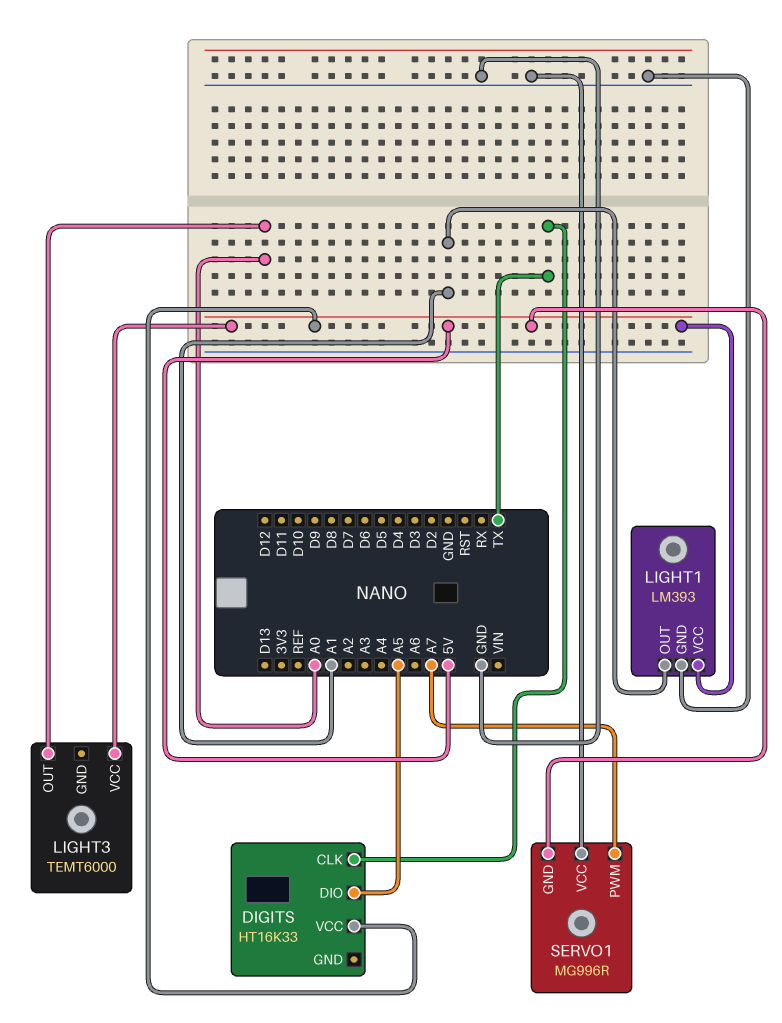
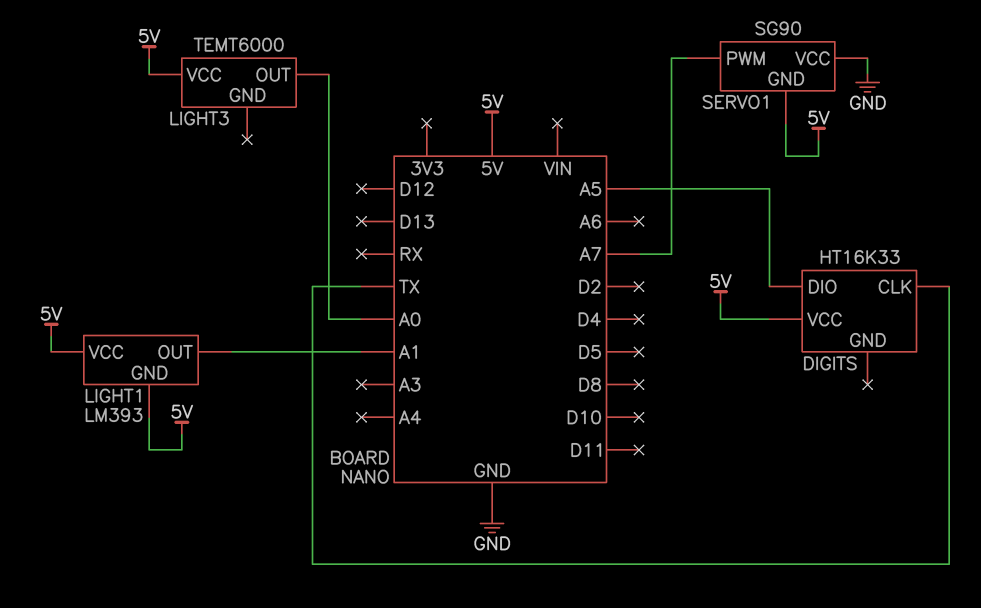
LIGHT1 pin GND: GND -> 5V
SERVO1: MG996R -> SG90

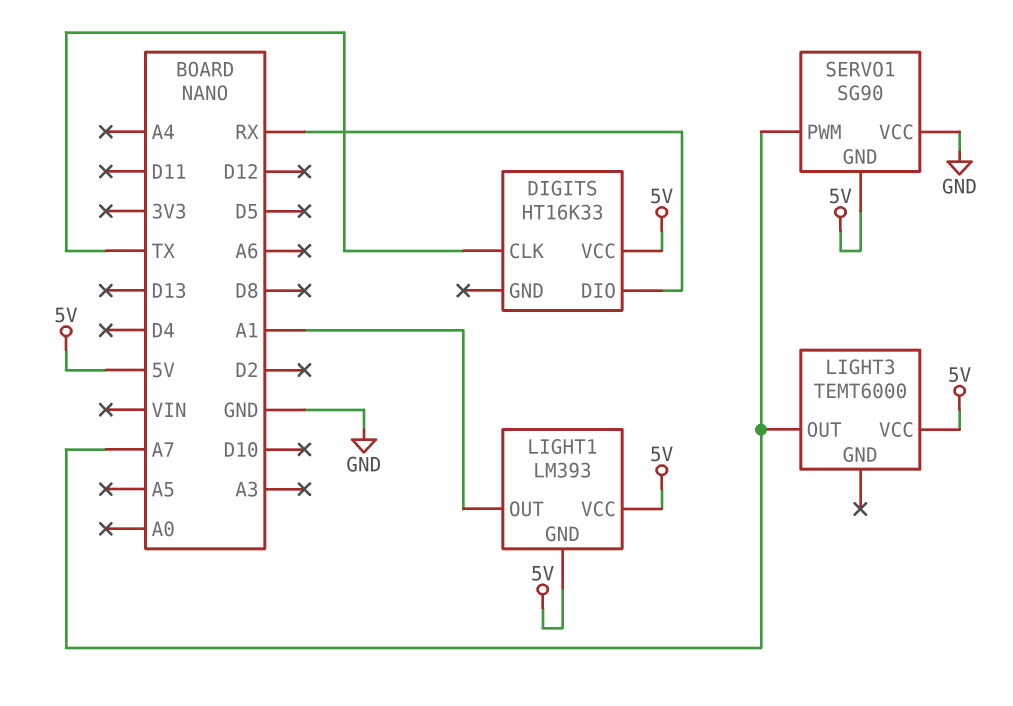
DIGITS pin DIO: A5 -> RX
LIGHT3 pin OUT: A0 -> A7

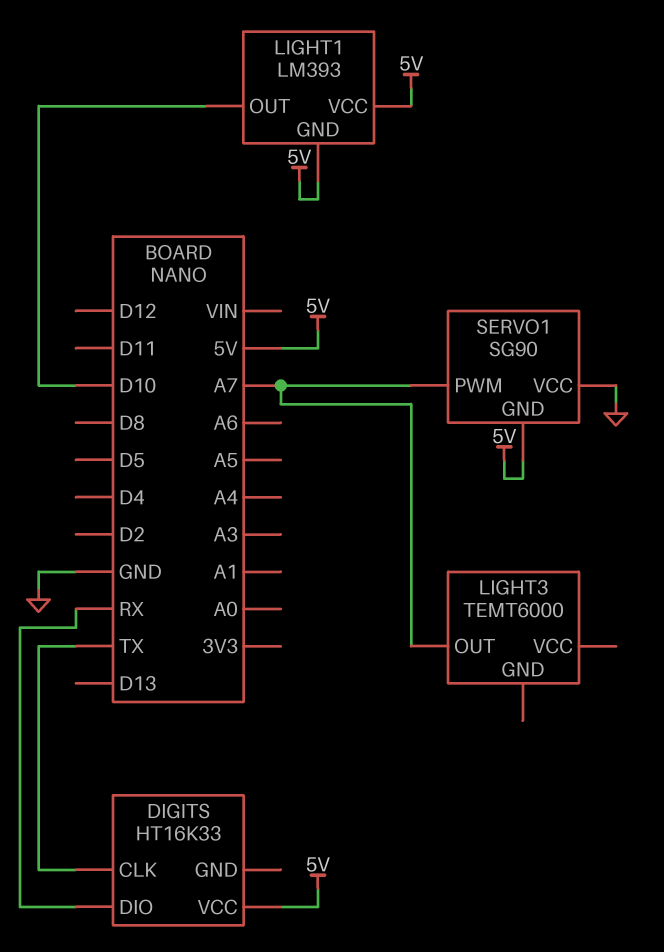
LIGHT1 pin OUT: A1 -> D10
LIGHT3 pin VCC: 5V -> none

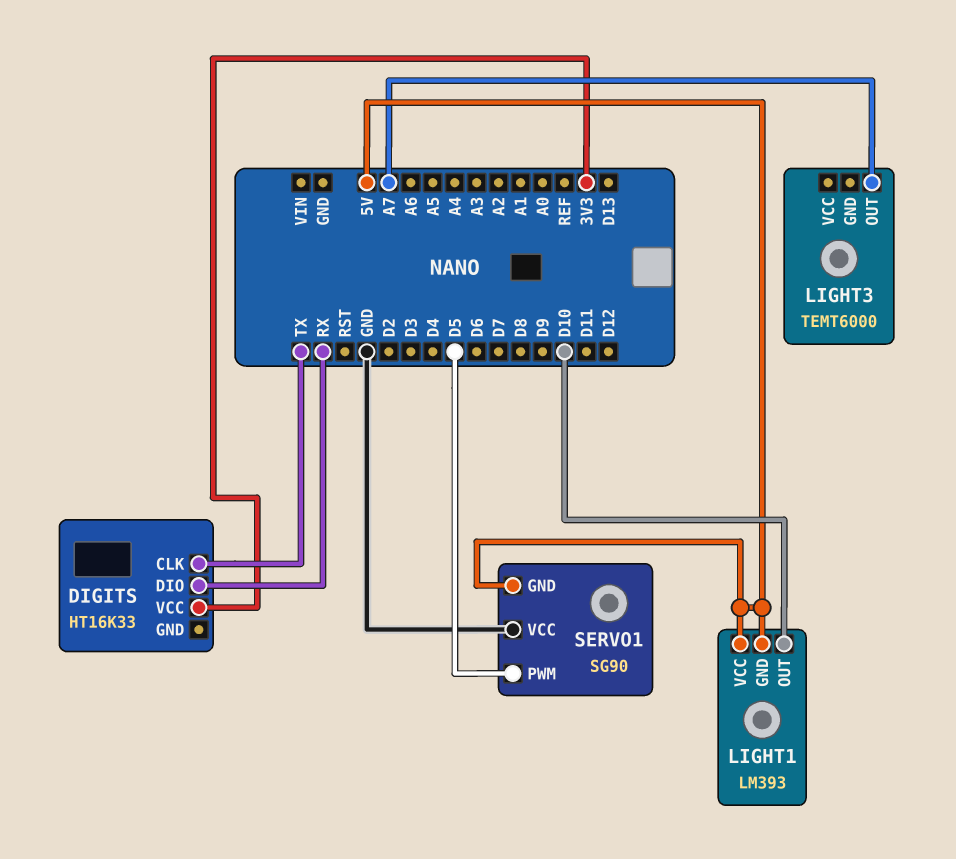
DIGITS pin VCC: 5V -> 3V3
SERVO1 pin PWM: A7 -> D5

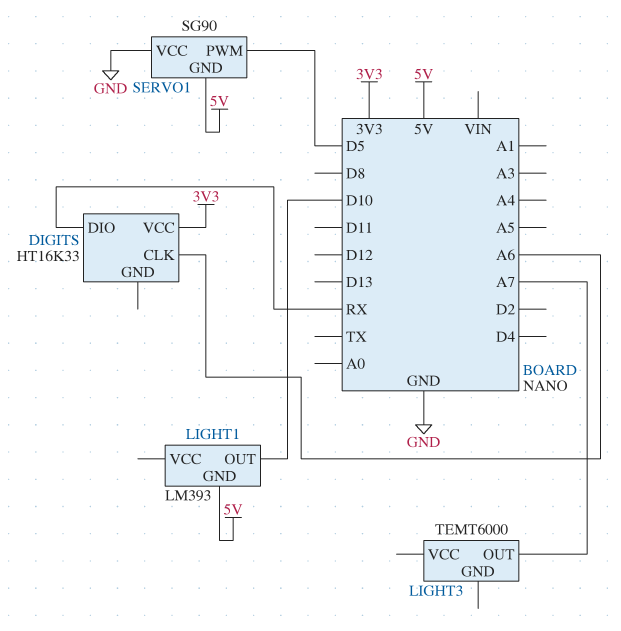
DIGITS pin CLK: TX -> A6
LIGHT1 pin VCC: 5V -> none

